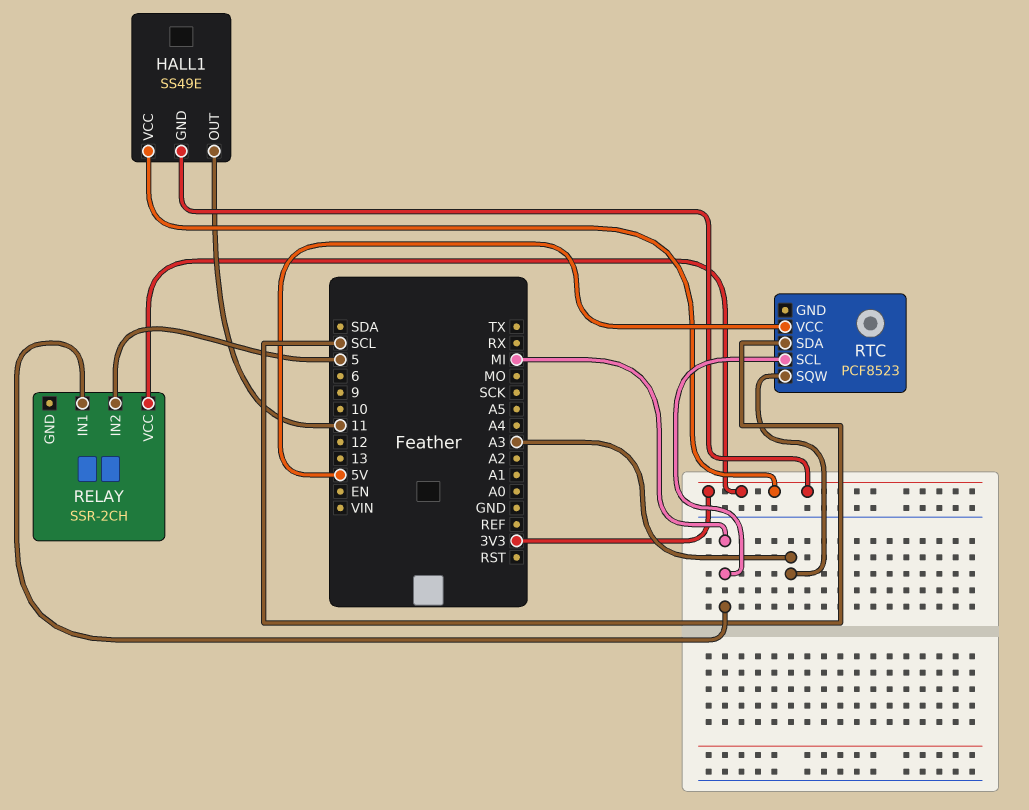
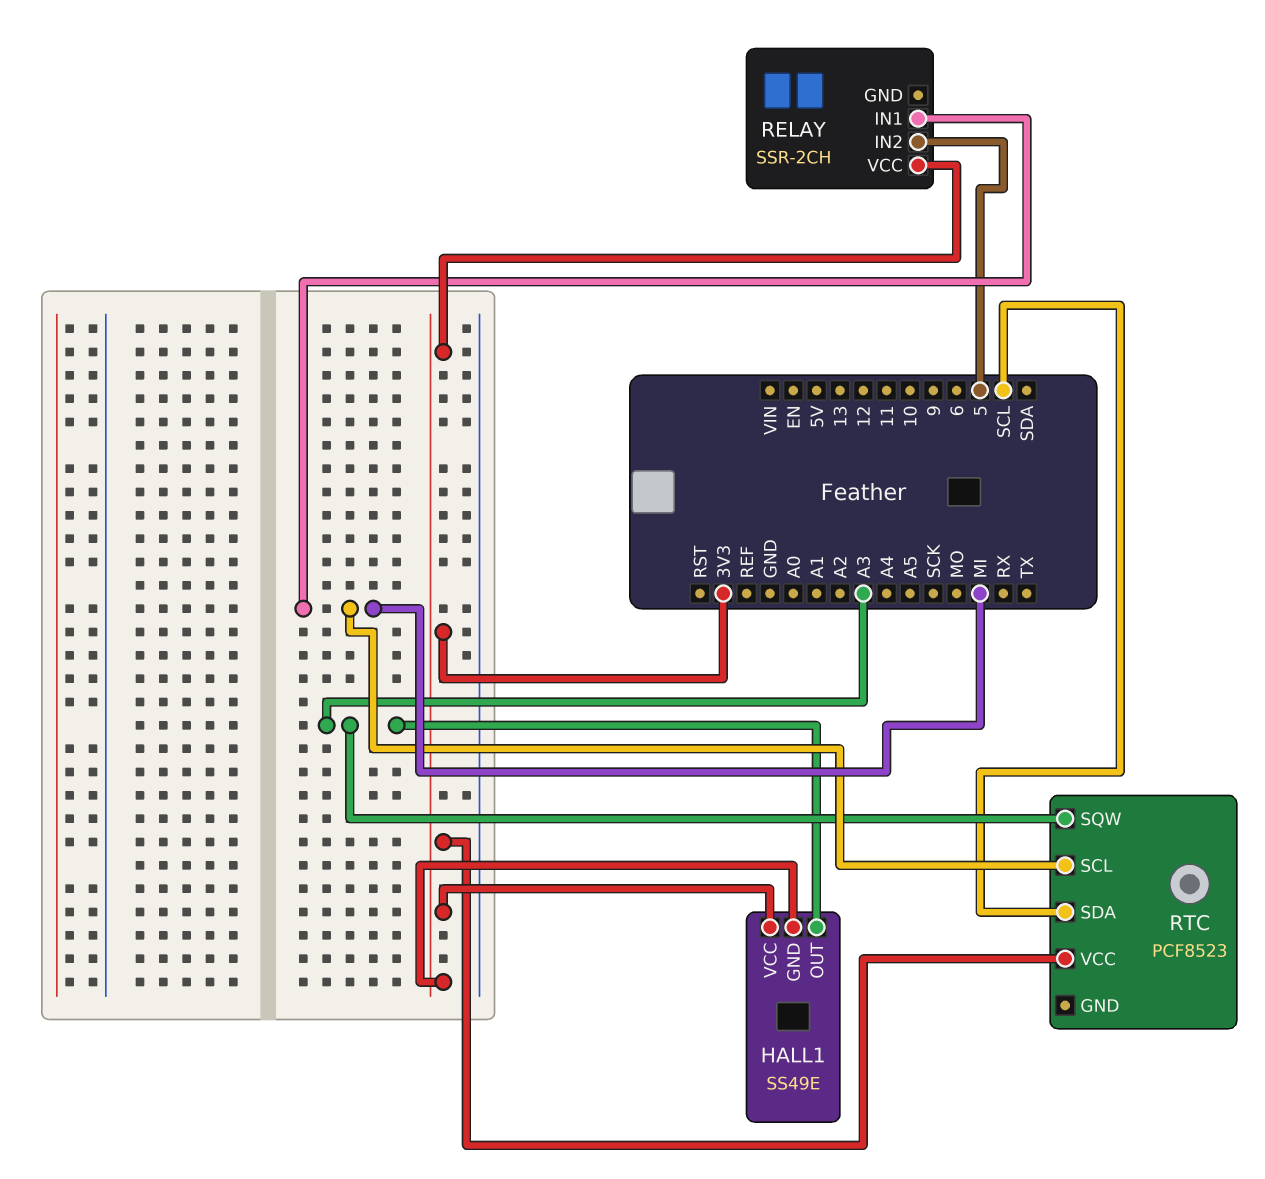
HALL1 pin OUT: 11 -> A3
RTC pin VCC: 5V -> 3V3

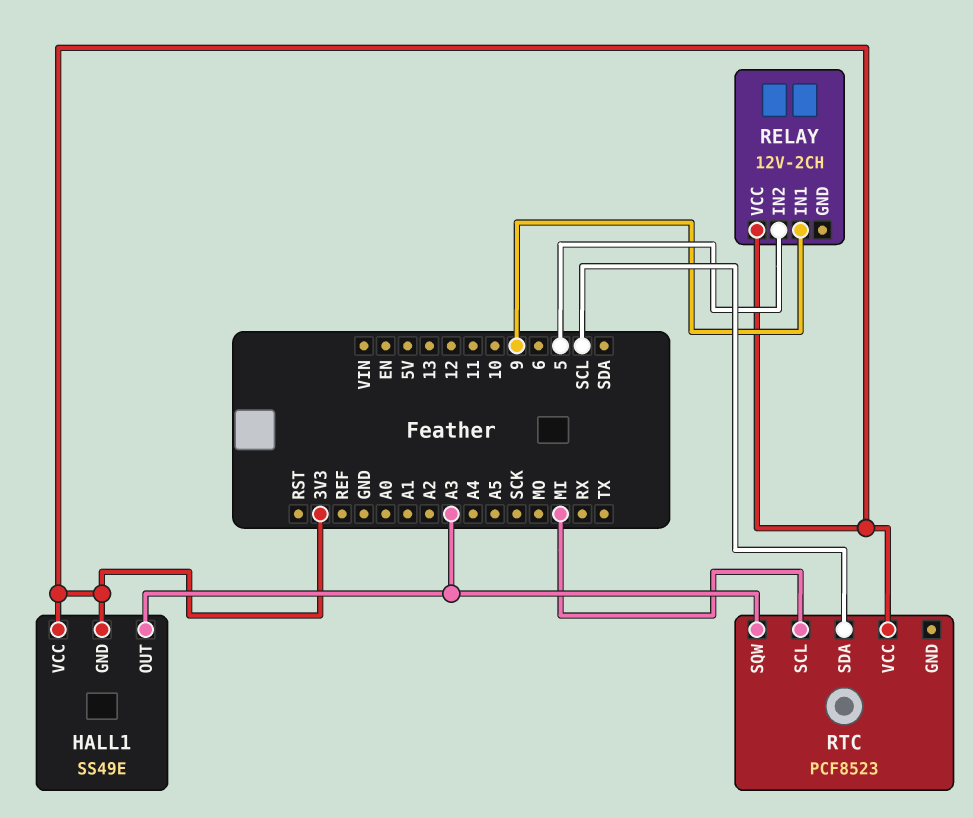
RELAY: SSR-2CH -> 12V-2CH
RELAY pin IN1: MI -> 9

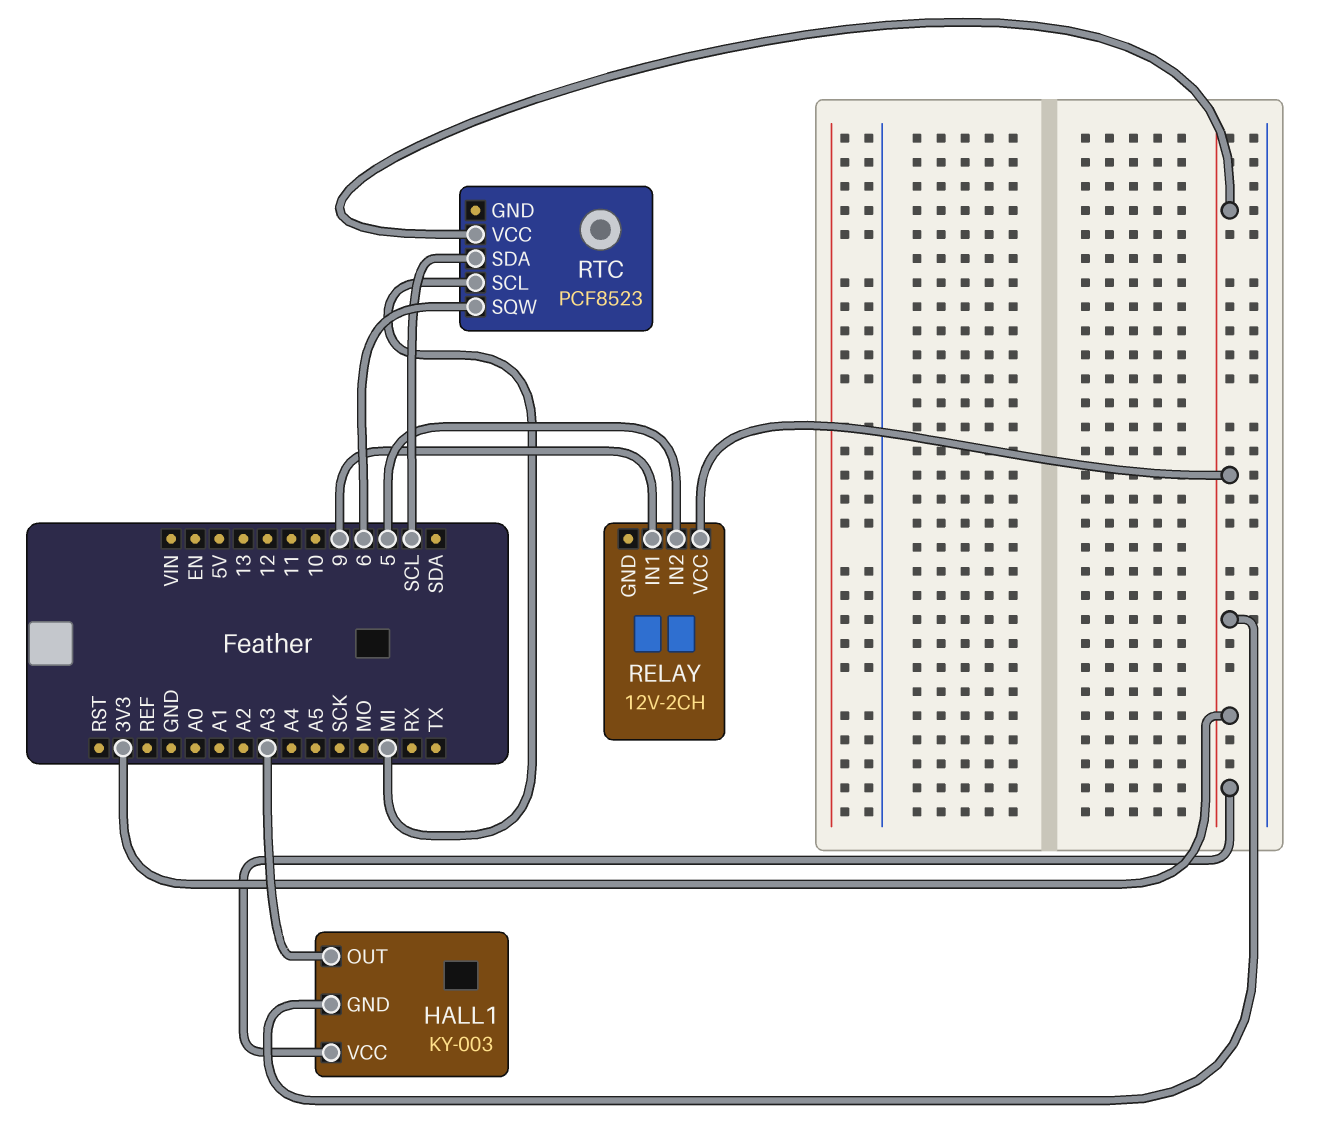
HALL1: SS49E -> KY-003
RTC pin SQW: A3 -> 6

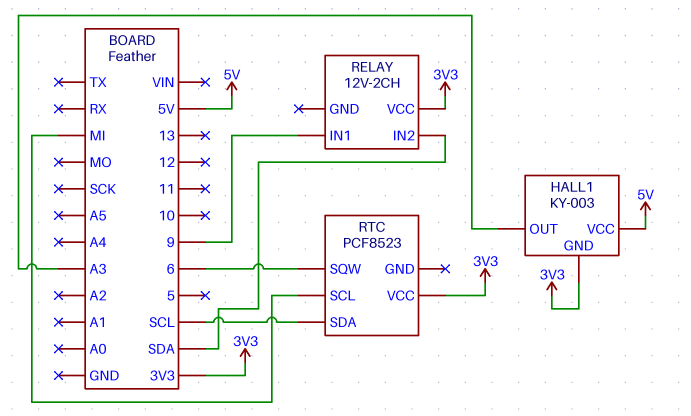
HALL1 pin VCC: 3V3 -> 5V
RELAY pin IN2: 5 -> SDA

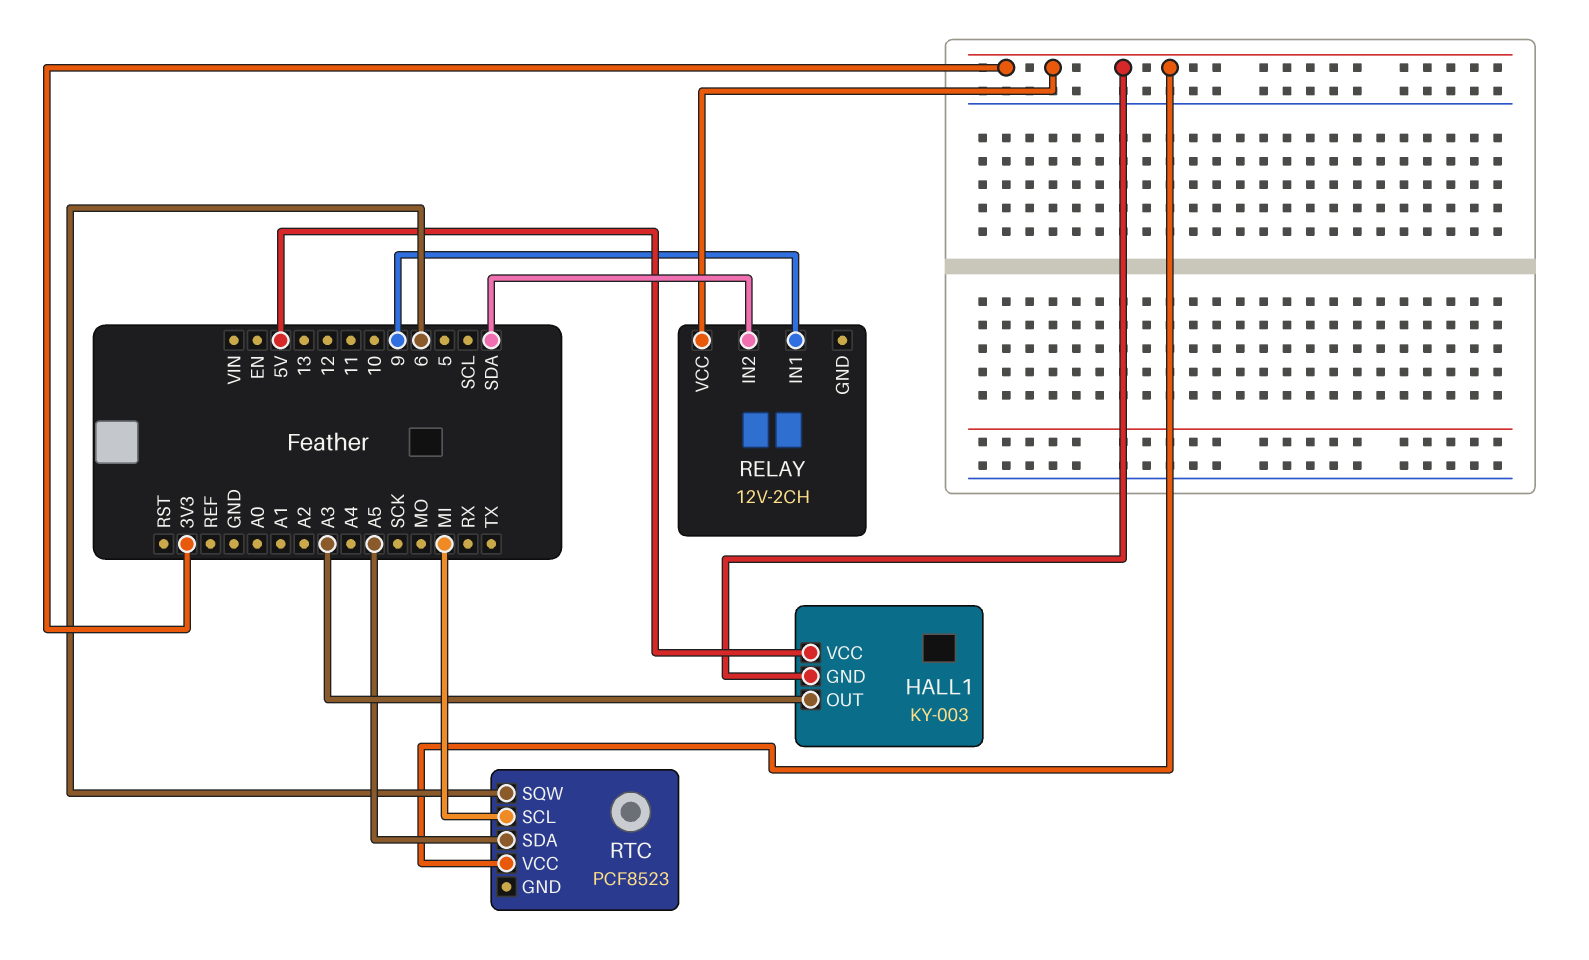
RTC pin SDA: SCL -> A5

